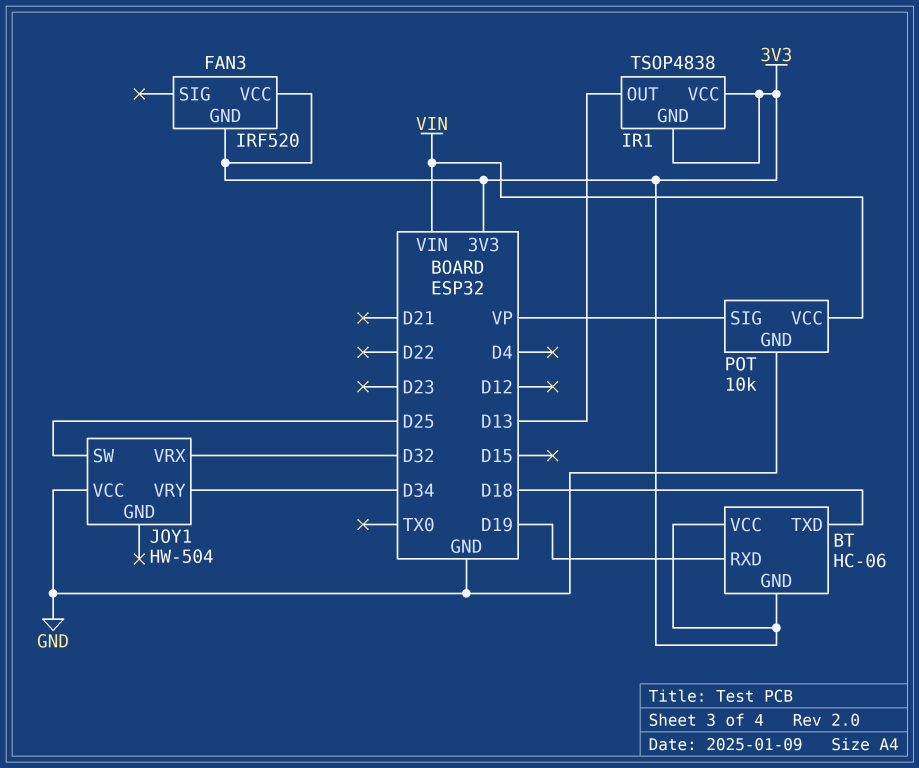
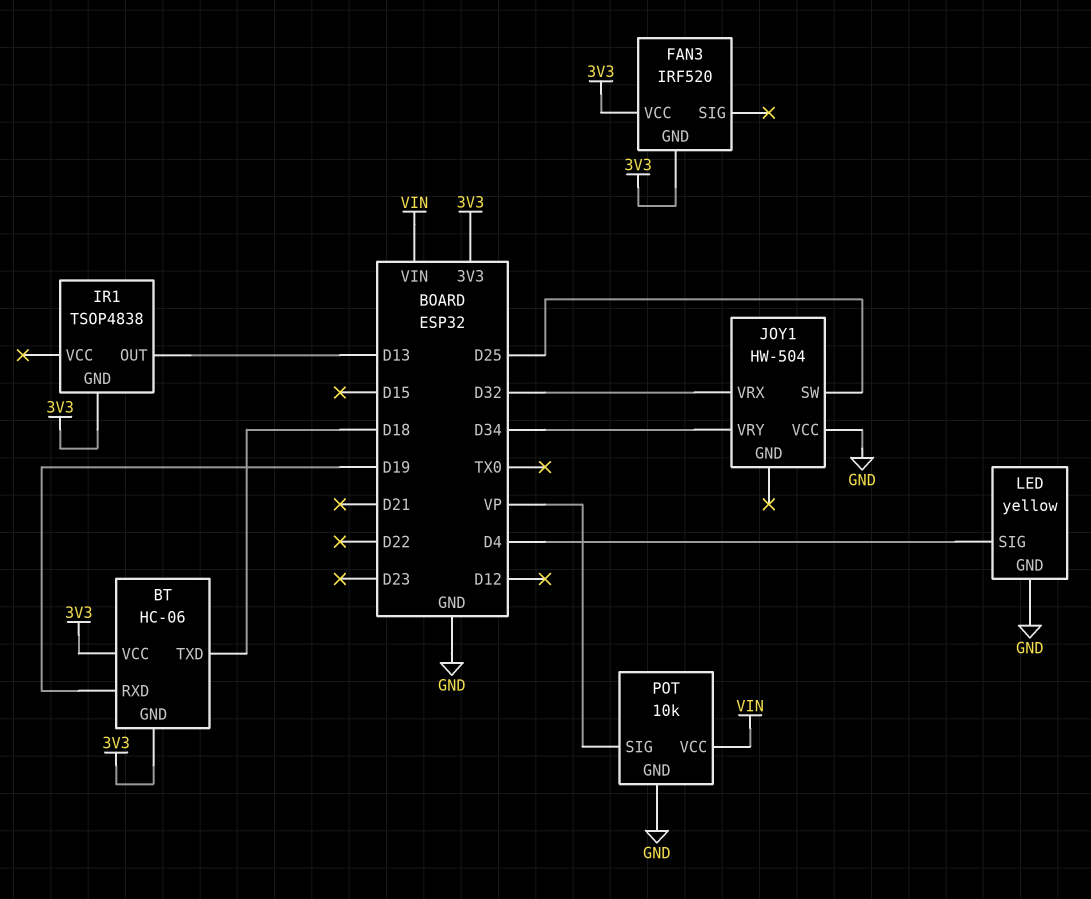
IR1 pin VCC: 3V3 -> none
LED: none -> yellow
LED pin GND: none -> GND
LED pin SIG: none -> D4

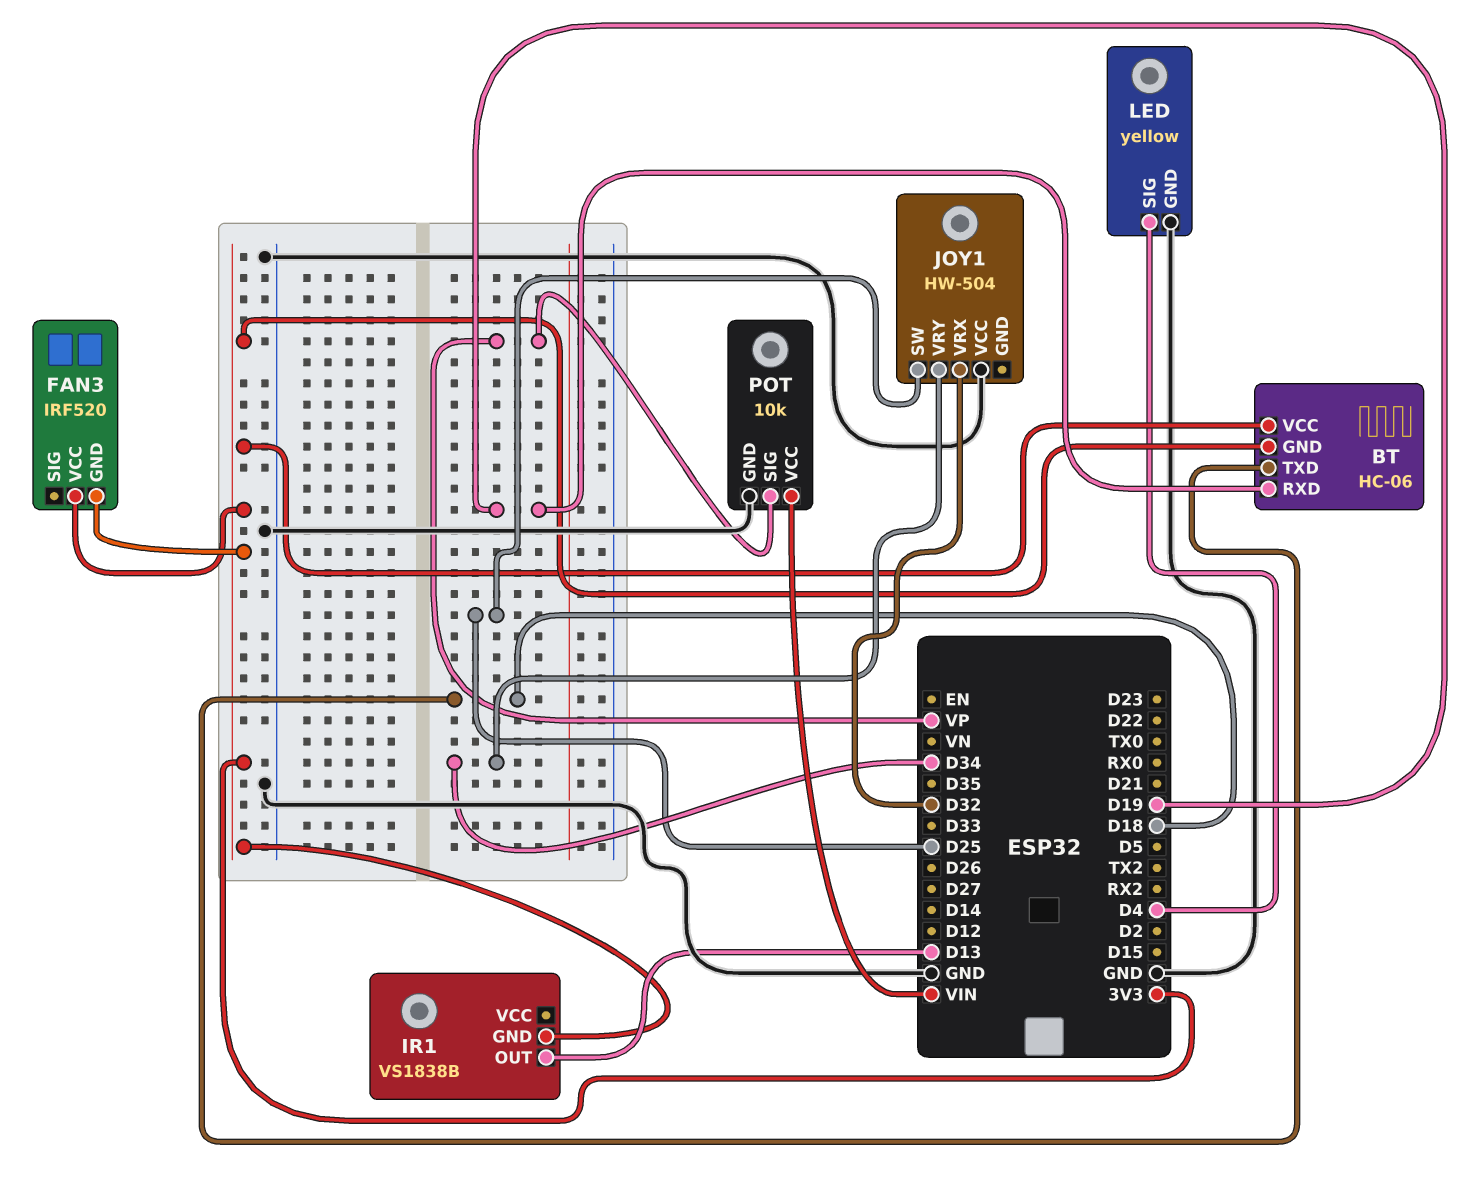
IR1: TSOP4838 -> VS1838B

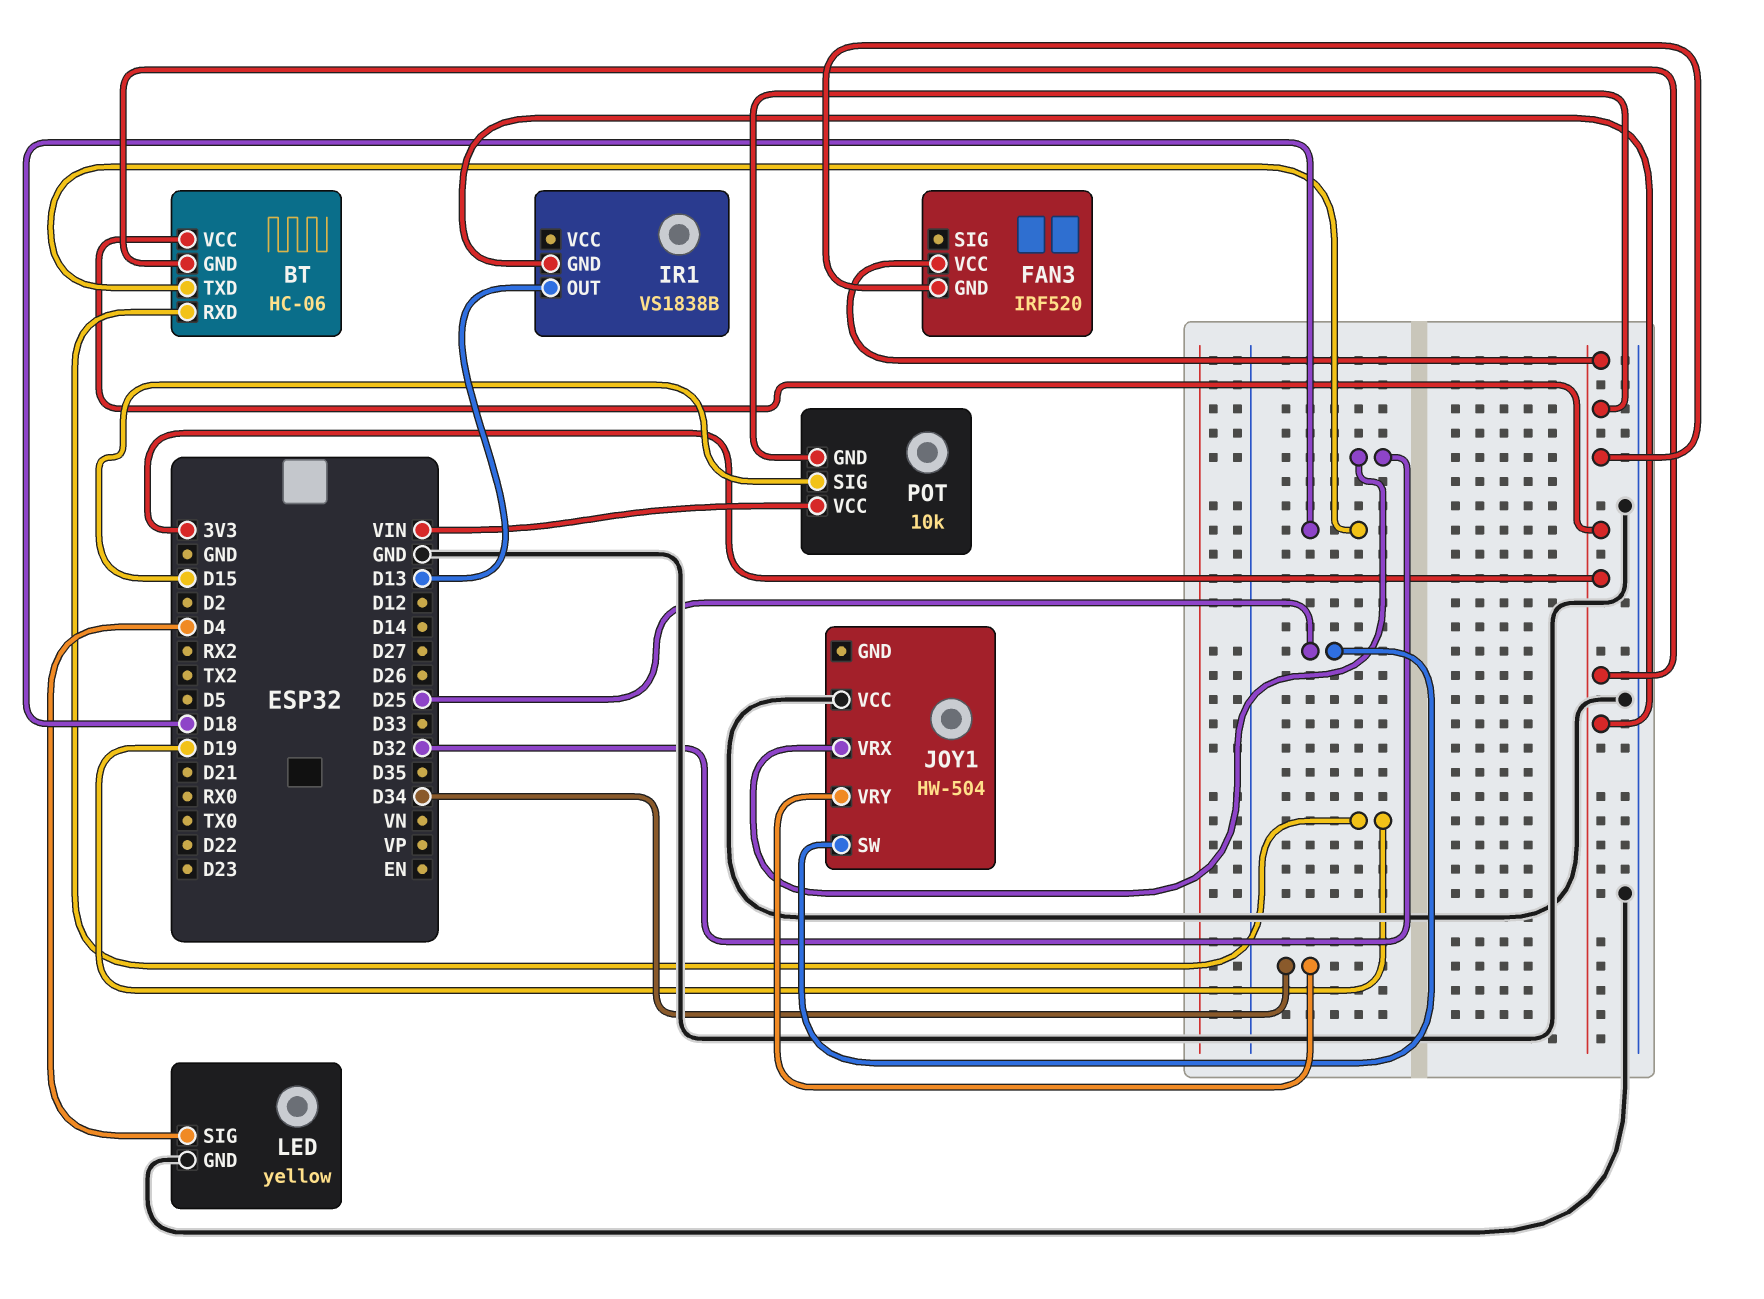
POT pin GND: GND -> 3V3
POT pin SIG: VP -> D15

